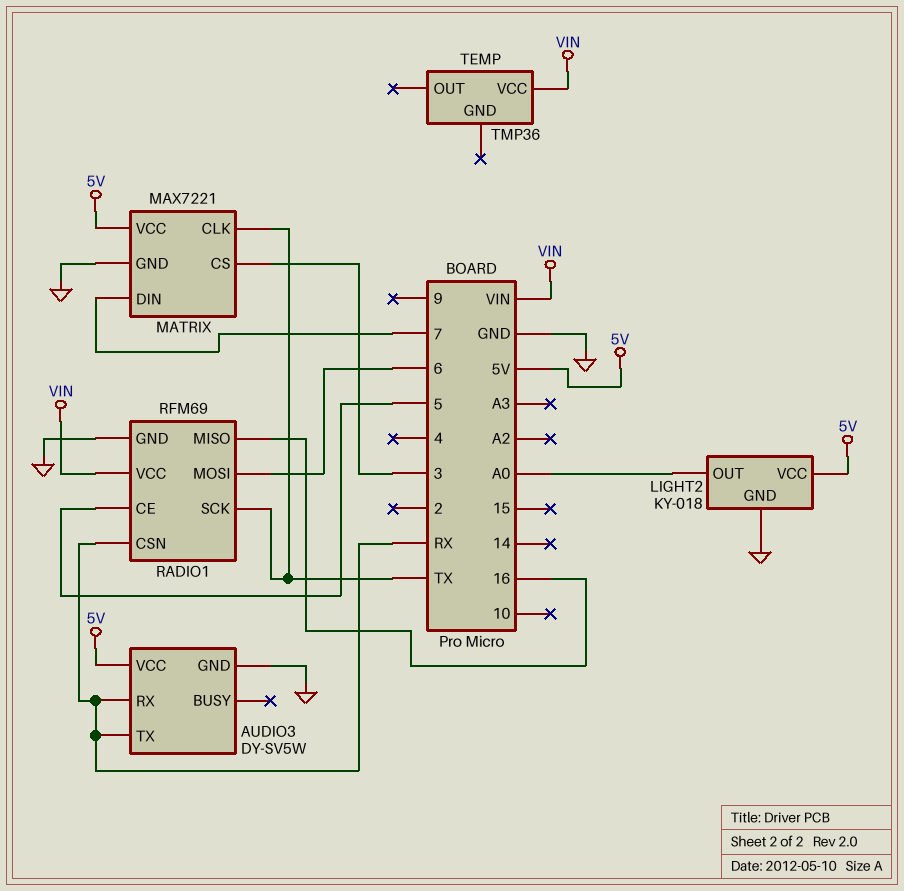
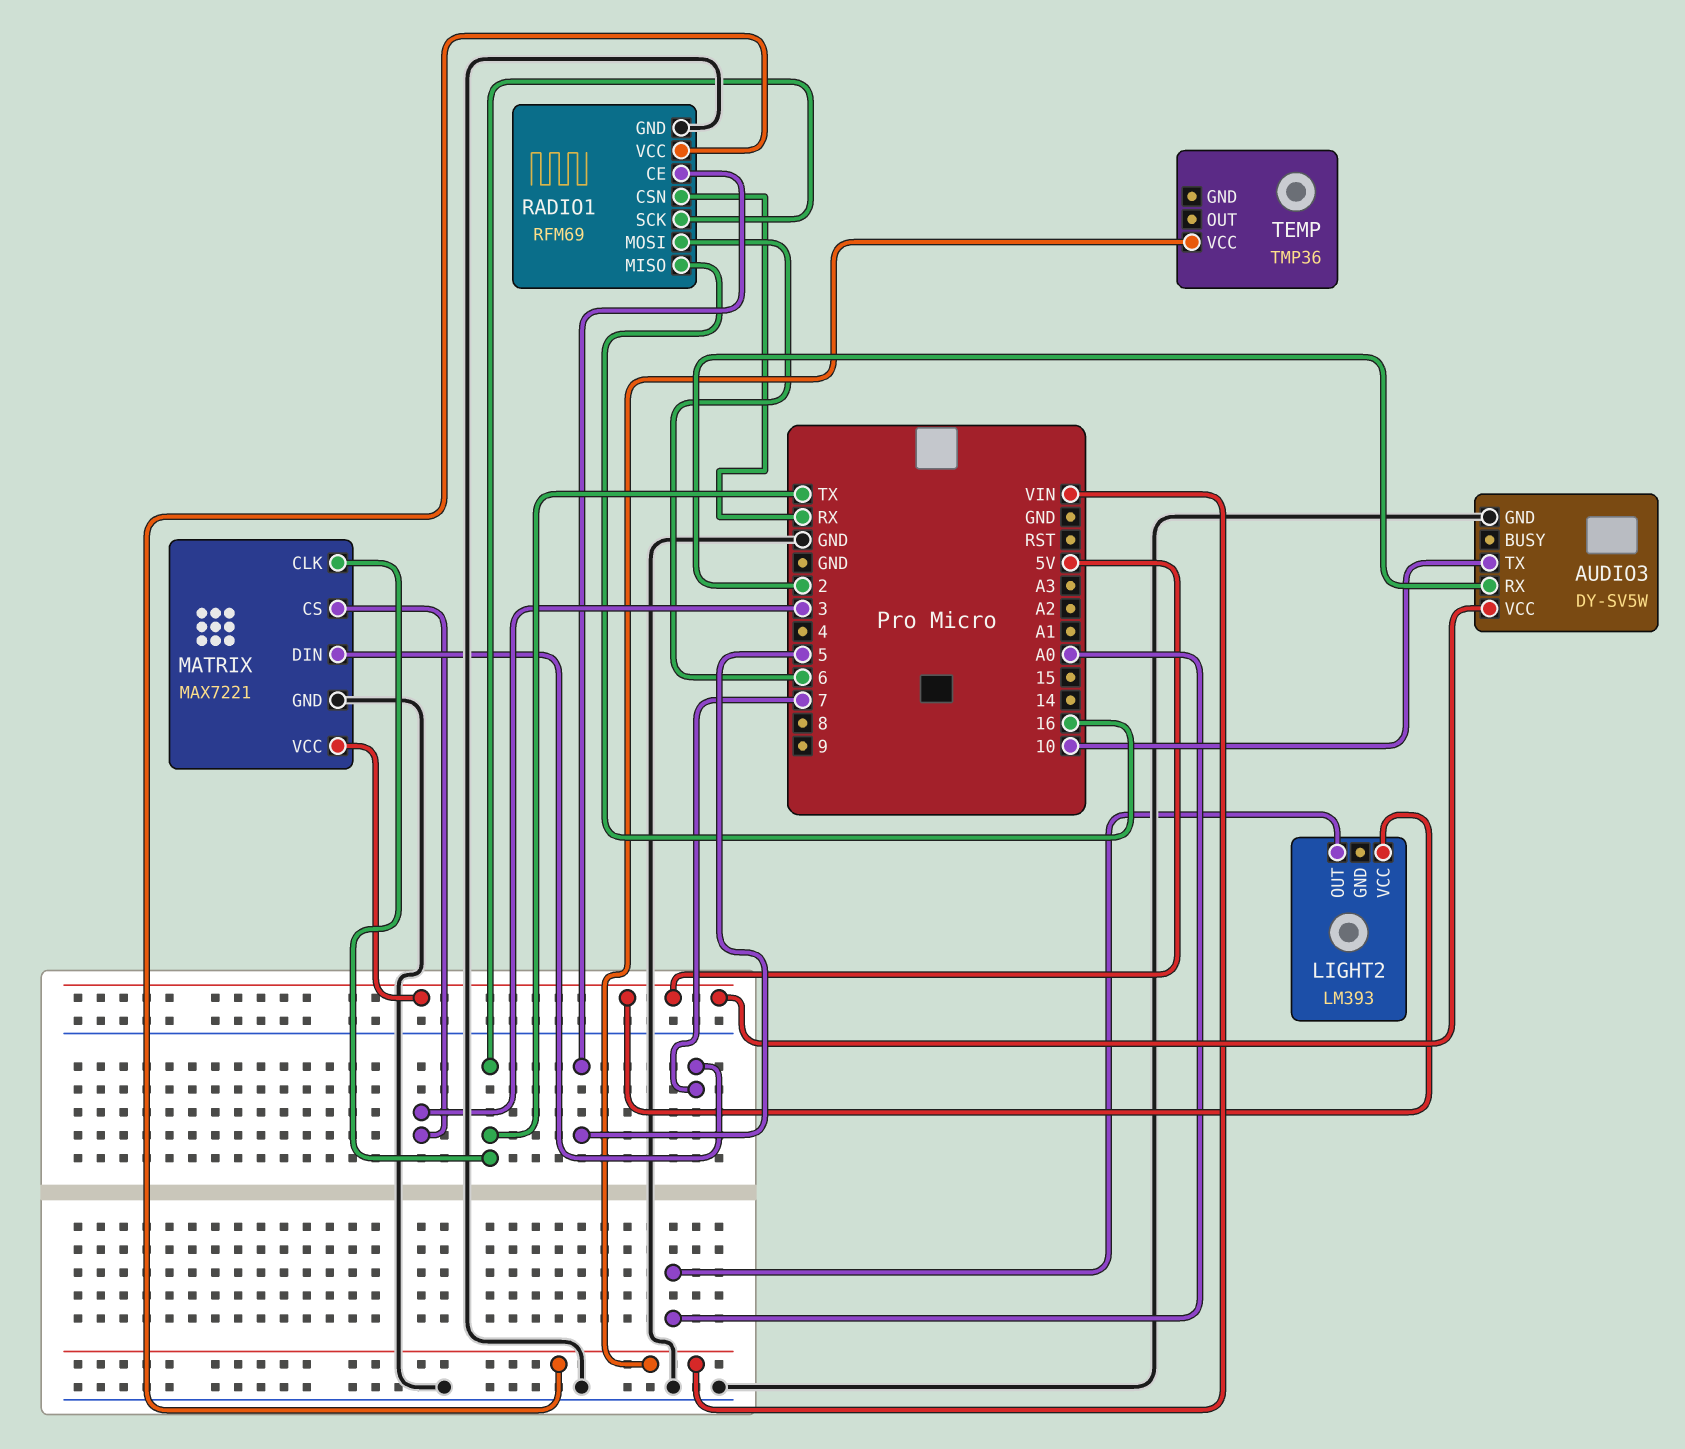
AUDIO3 pin RX: RX -> 2
AUDIO3 pin TX: RX -> 10
LIGHT2: KY-018 -> LM393
LIGHT2 pin GND: GND -> none

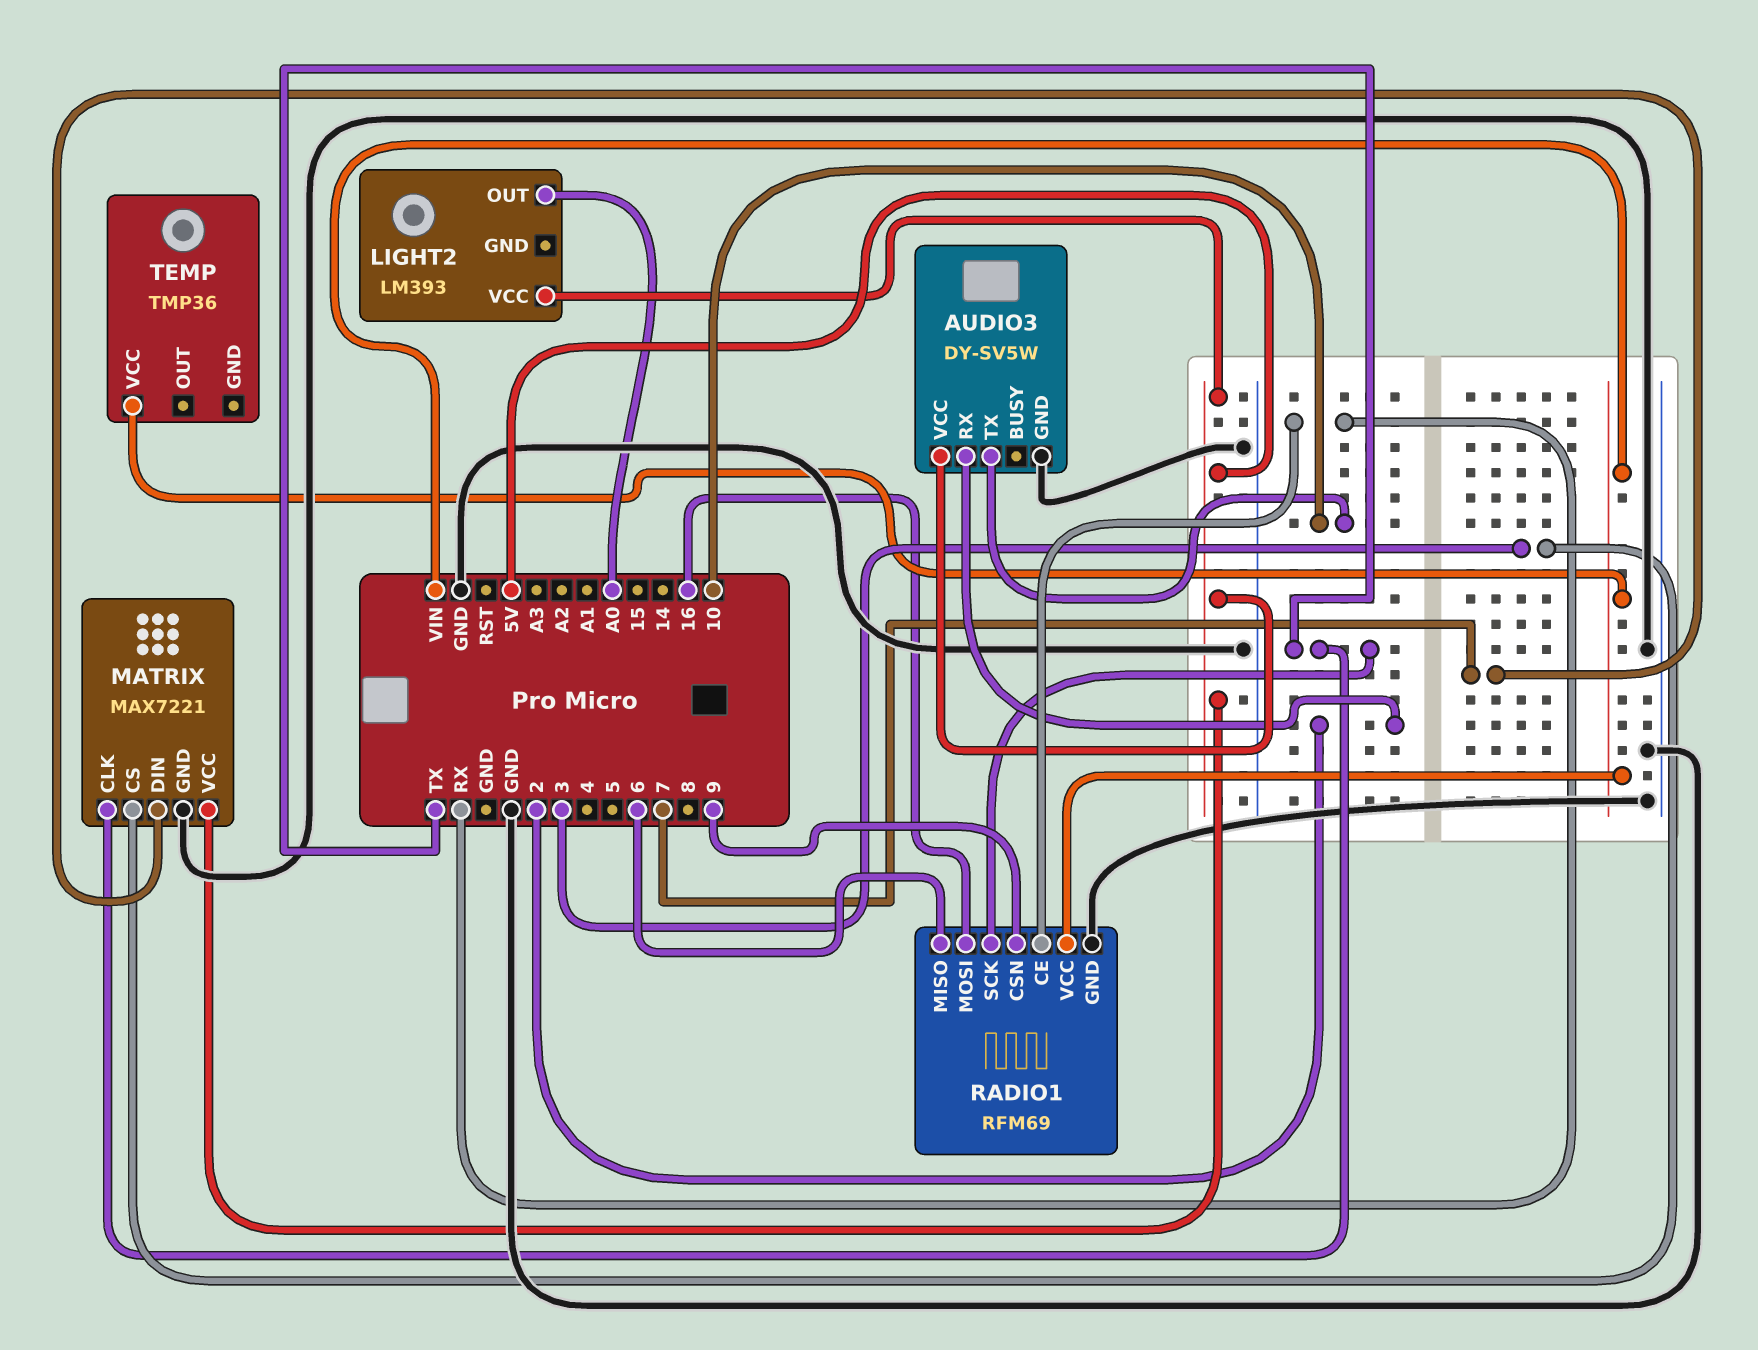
RADIO1 pin CE: 5 -> RX
RADIO1 pin CSN: RX -> 9
RADIO1 pin MISO: 16 -> 6
RADIO1 pin MOSI: 6 -> 16

